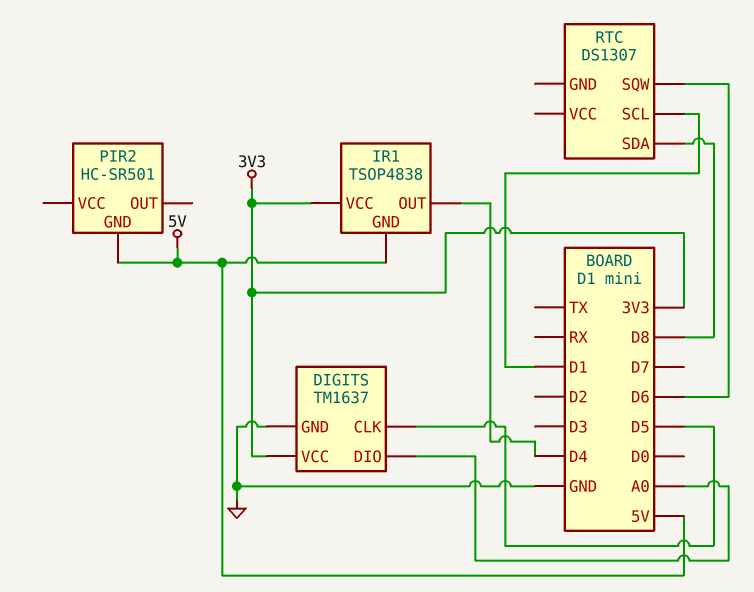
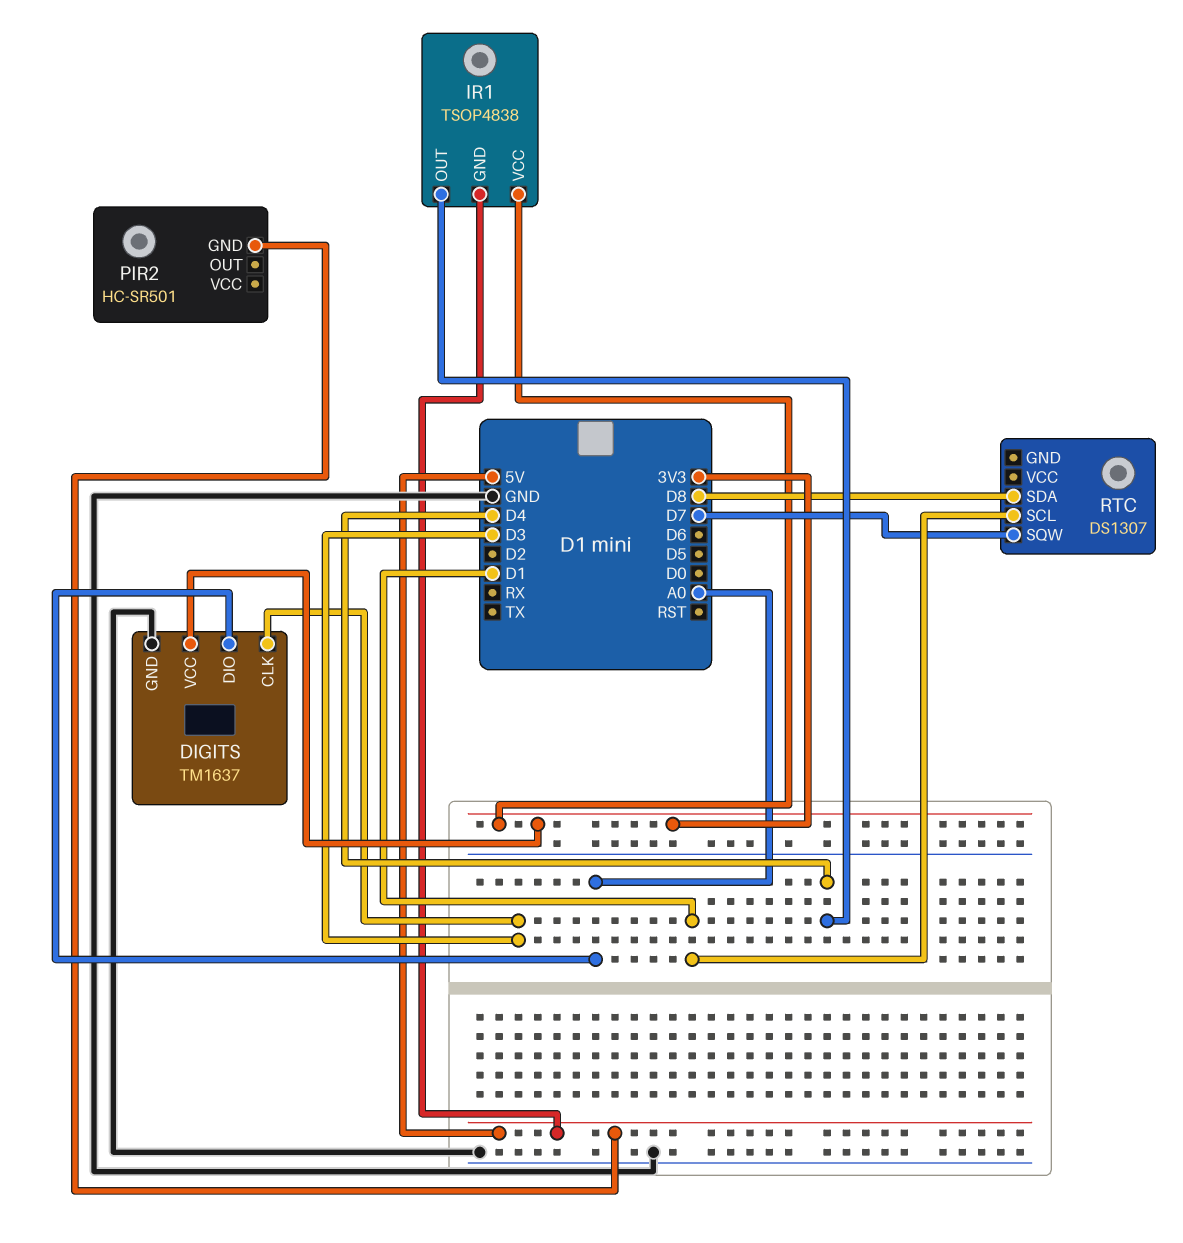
DIGITS pin CLK: D5 -> D3
RTC pin SQW: D6 -> D7

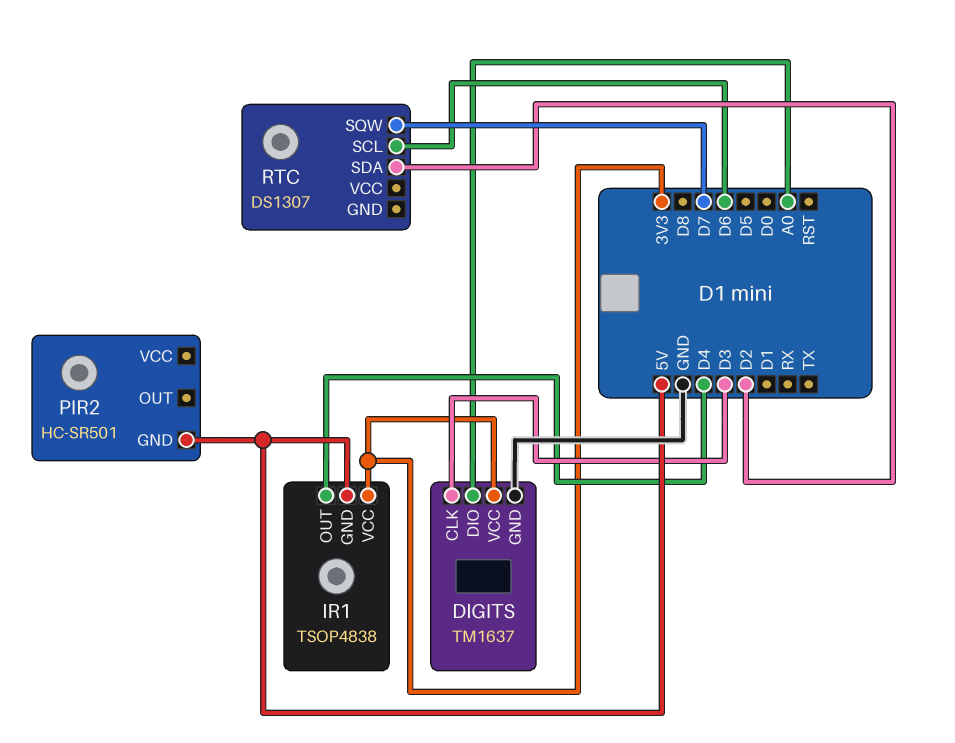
RTC pin SCL: D1 -> D6
RTC pin SDA: D8 -> D2

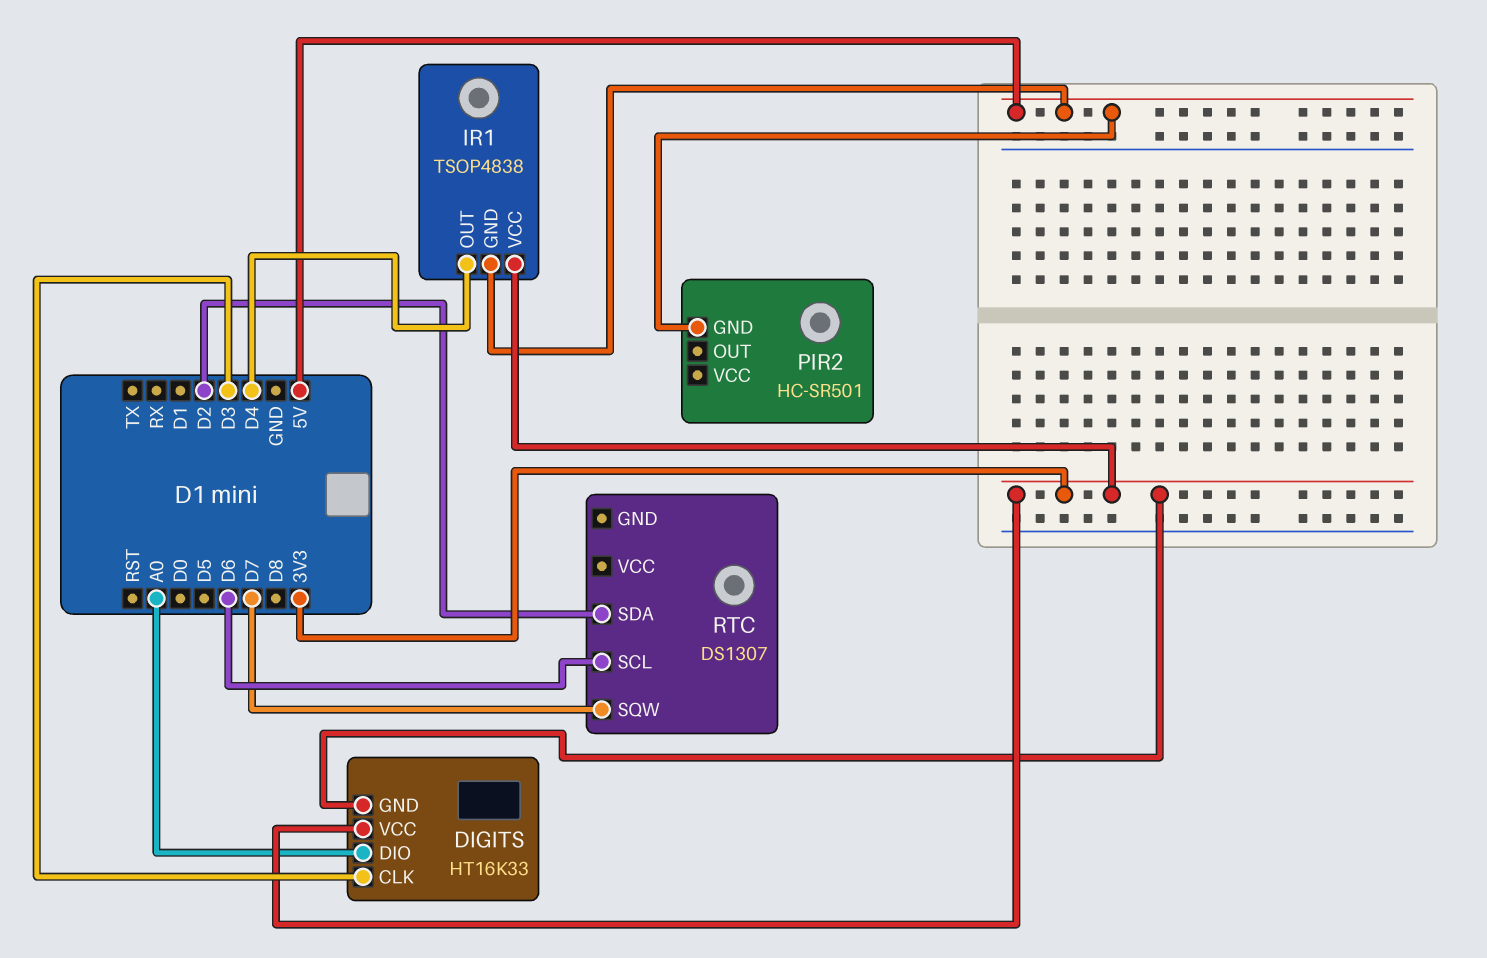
DIGITS: TM1637 -> HT16K33
DIGITS pin GND: GND -> 3V3

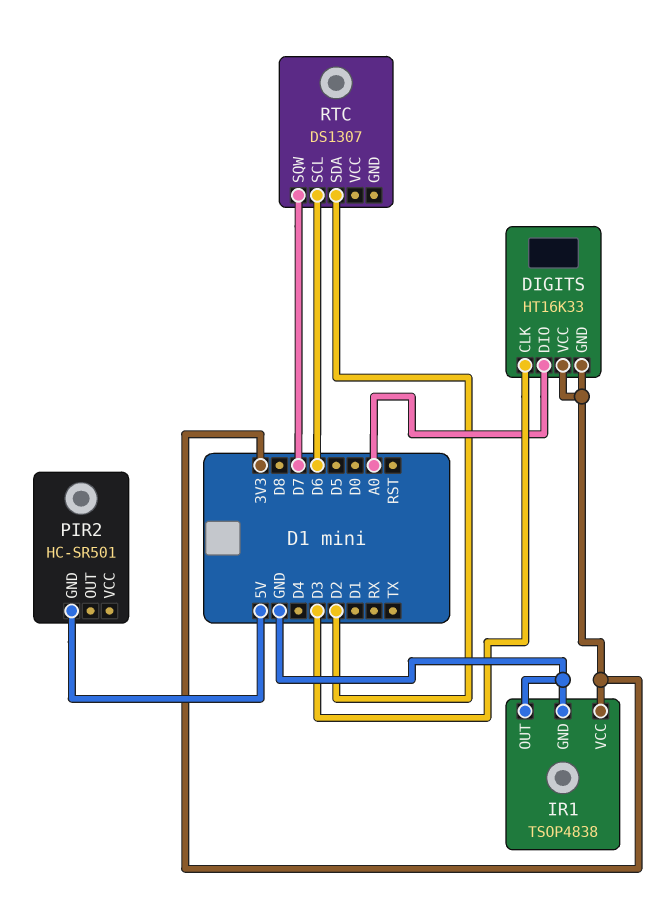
IR1 pin GND: 5V -> GND
IR1 pin OUT: D4 -> GND

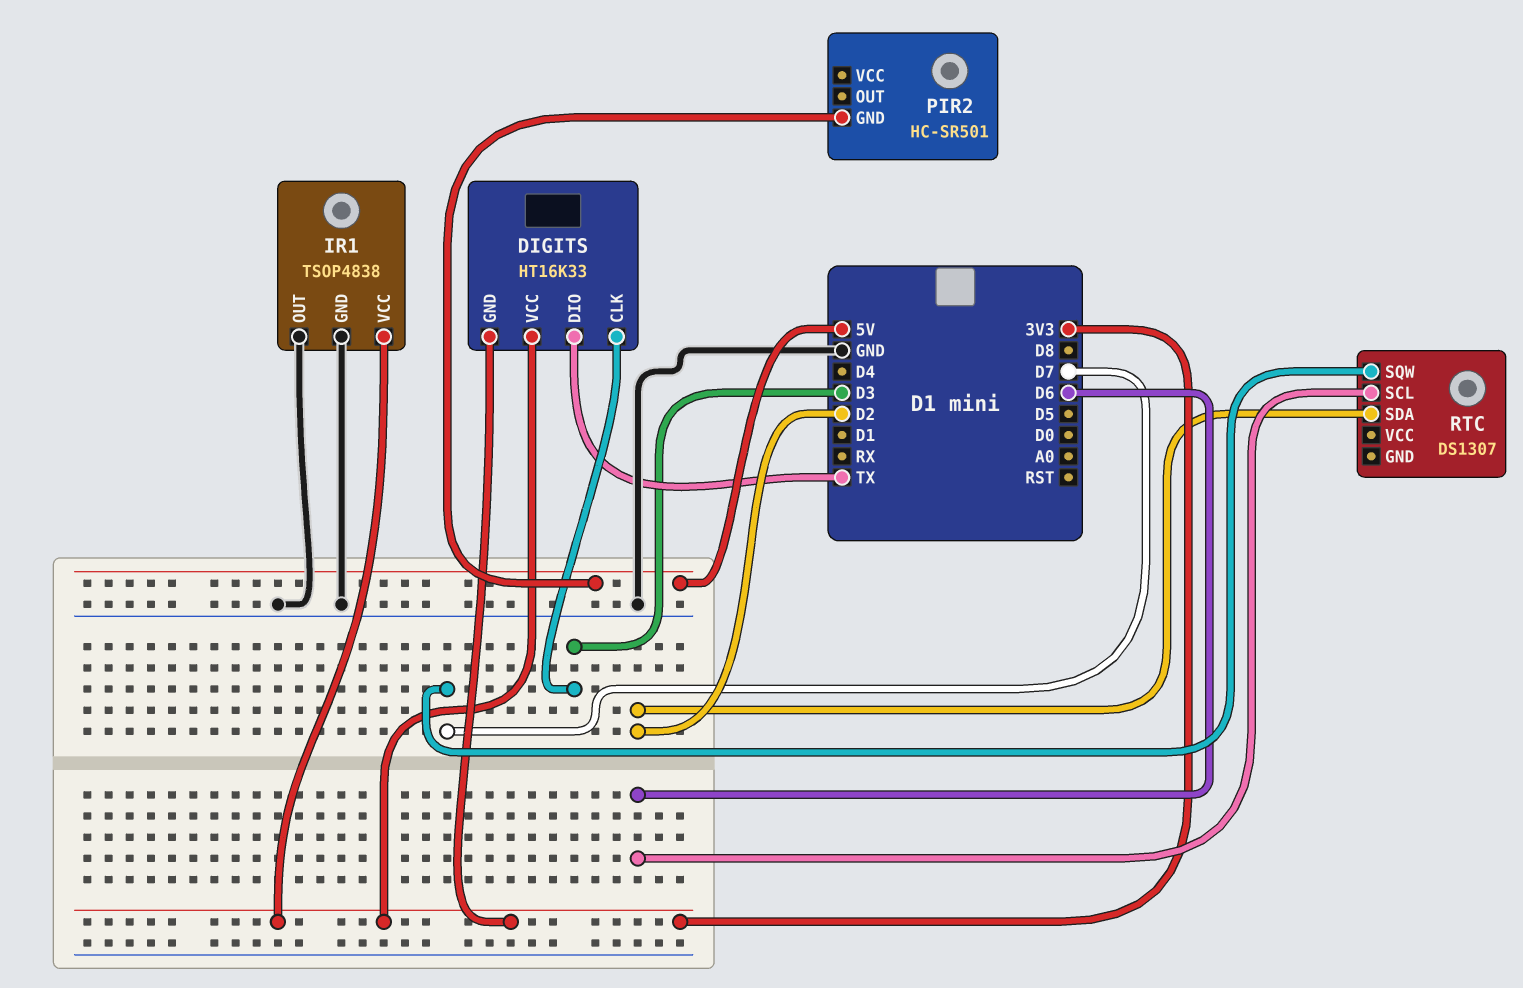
DIGITS pin DIO: A0 -> TX

